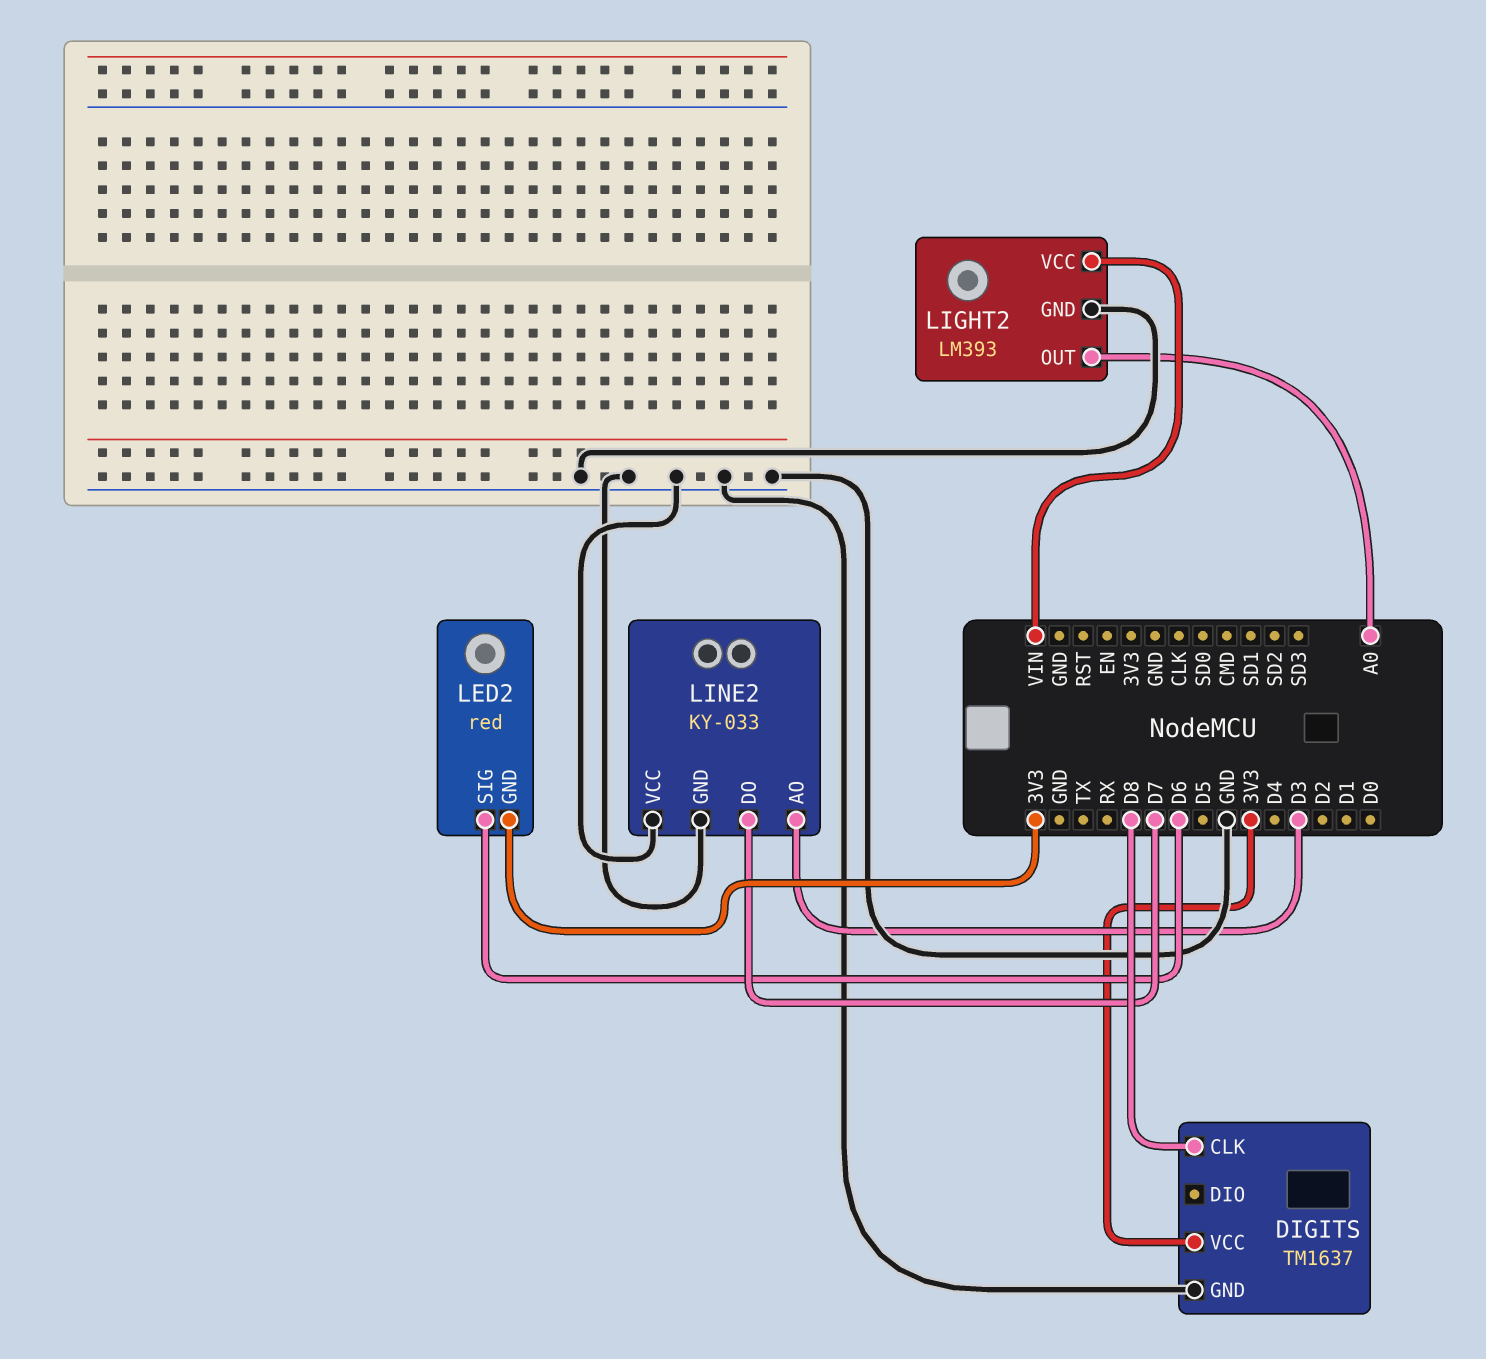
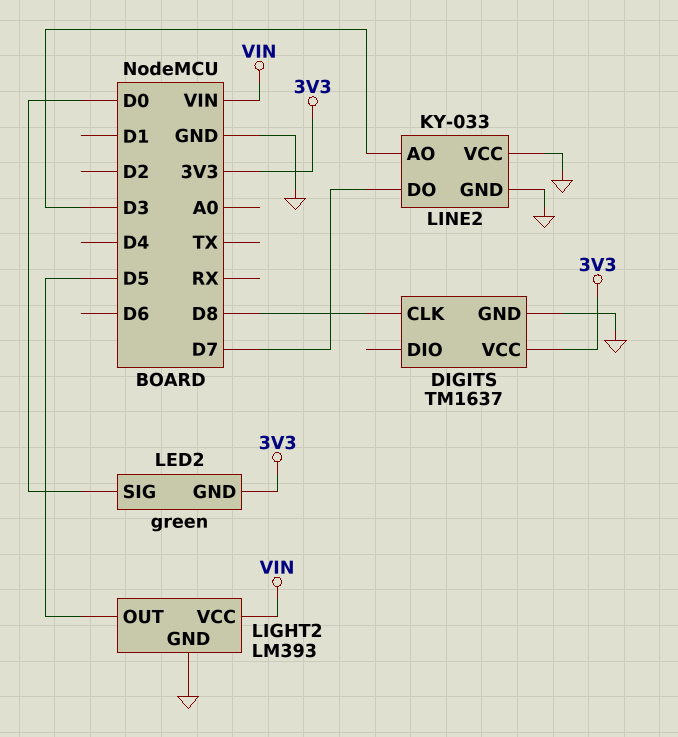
LED2: red -> green
LED2 pin SIG: D6 -> D0
LIGHT2 pin OUT: A0 -> D5

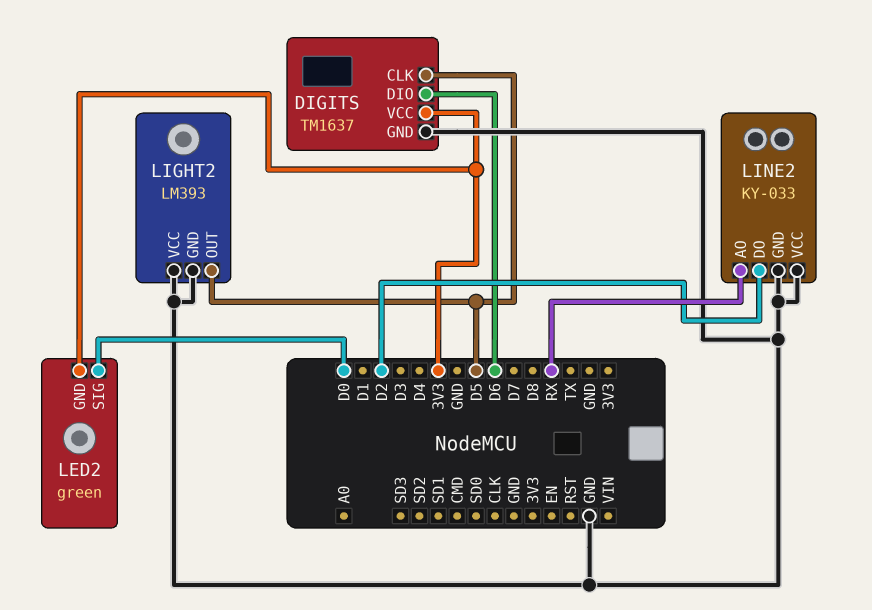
DIGITS pin CLK: D8 -> D5
DIGITS pin DIO: none -> D6
LIGHT2 pin VCC: VIN -> GND
LINE2 pin AO: D3 -> RX
LINE2 pin DO: D7 -> D2

